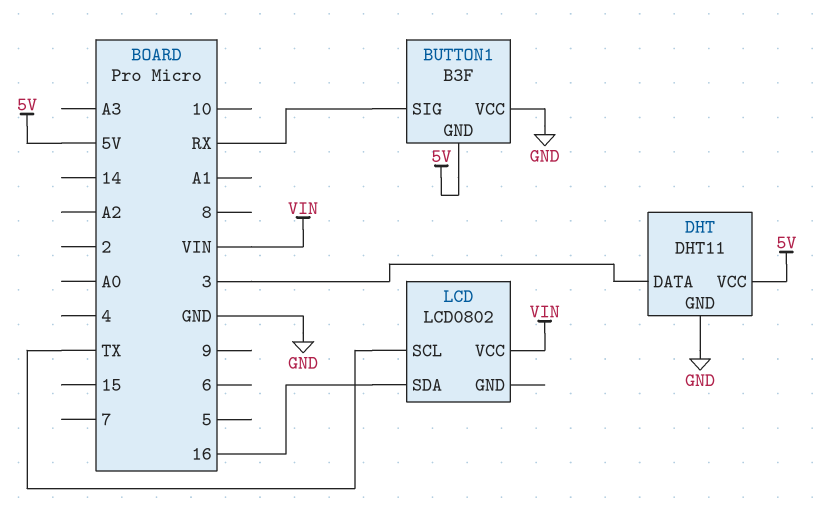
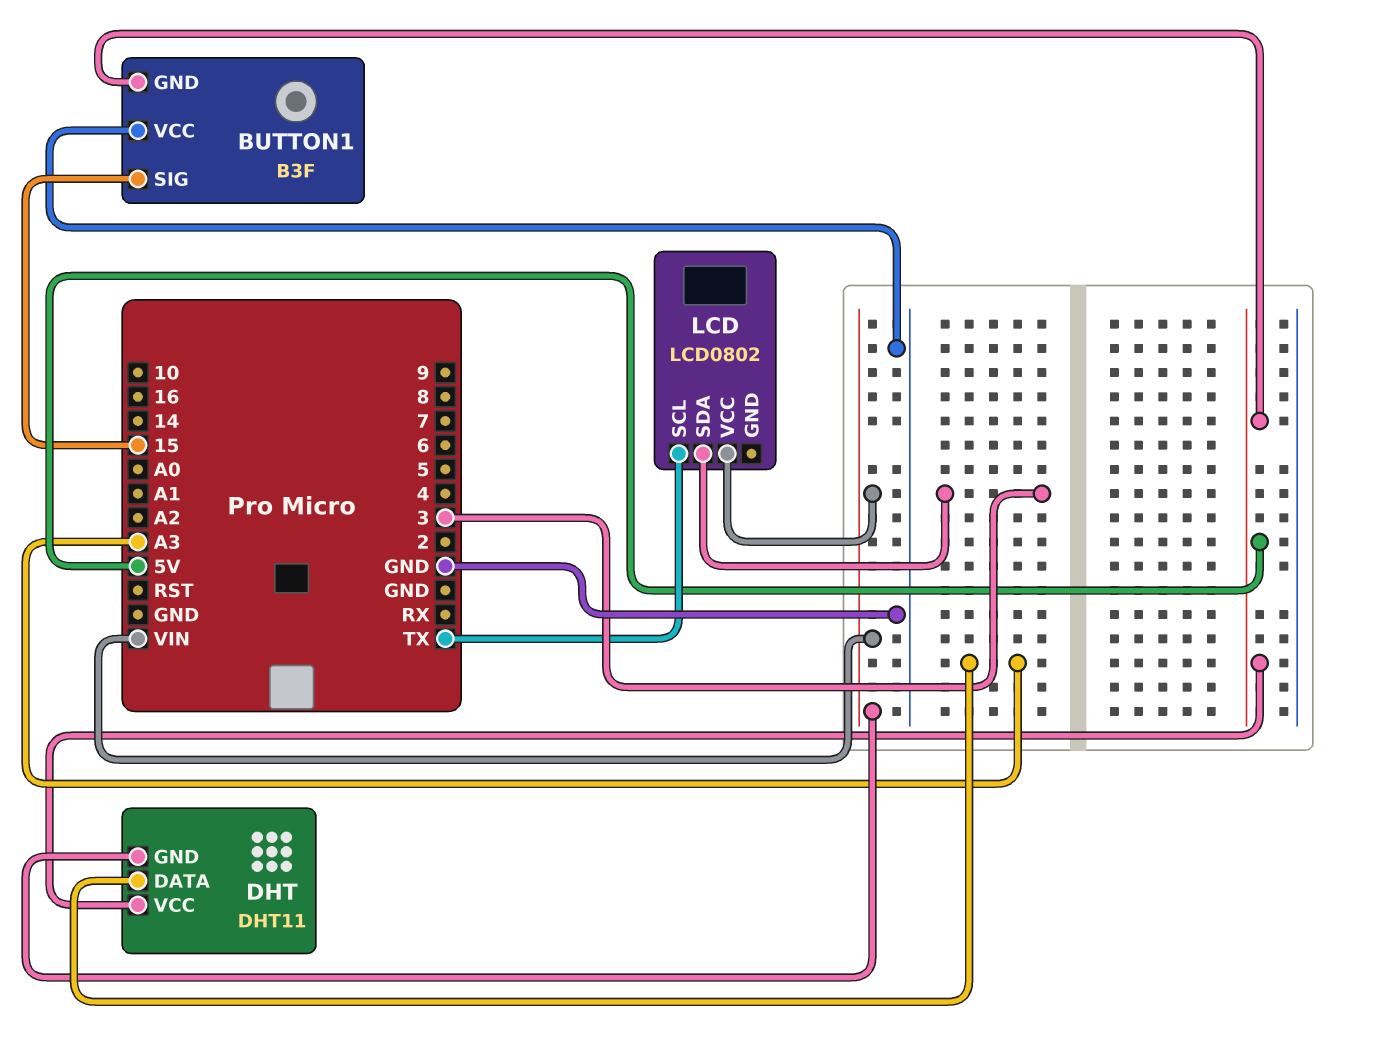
BUTTON1 pin SIG: RX -> 15
DHT pin DATA: 3 -> A3
DHT pin GND: GND -> VIN
LCD pin SDA: 16 -> 3

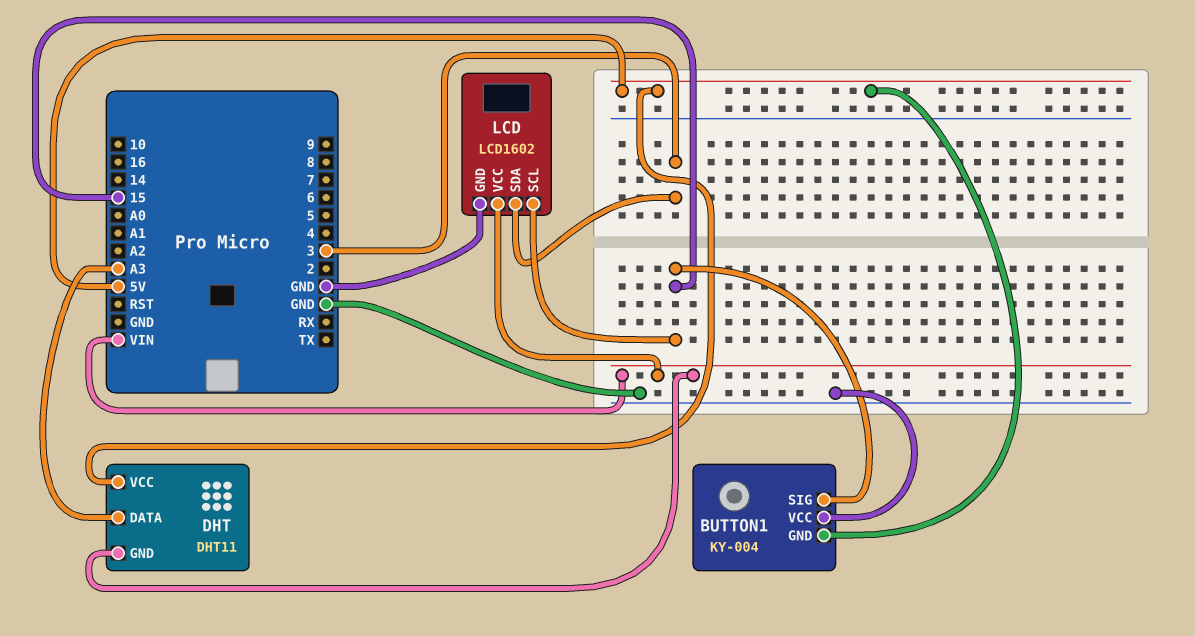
BUTTON1: B3F -> KY-004
LCD: LCD0802 -> LCD1602
LCD pin GND: none -> GND
LCD pin SCL: TX -> 15

